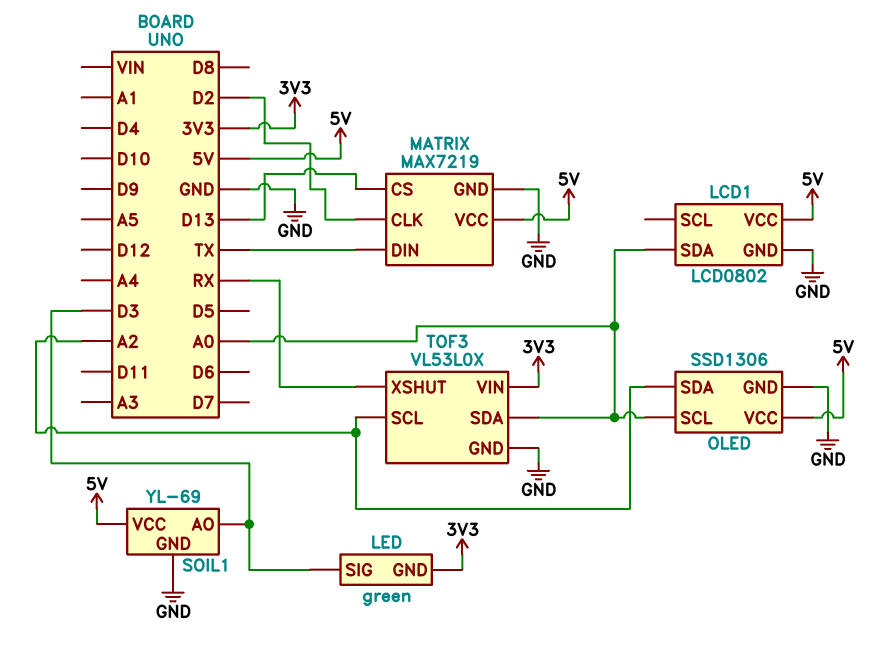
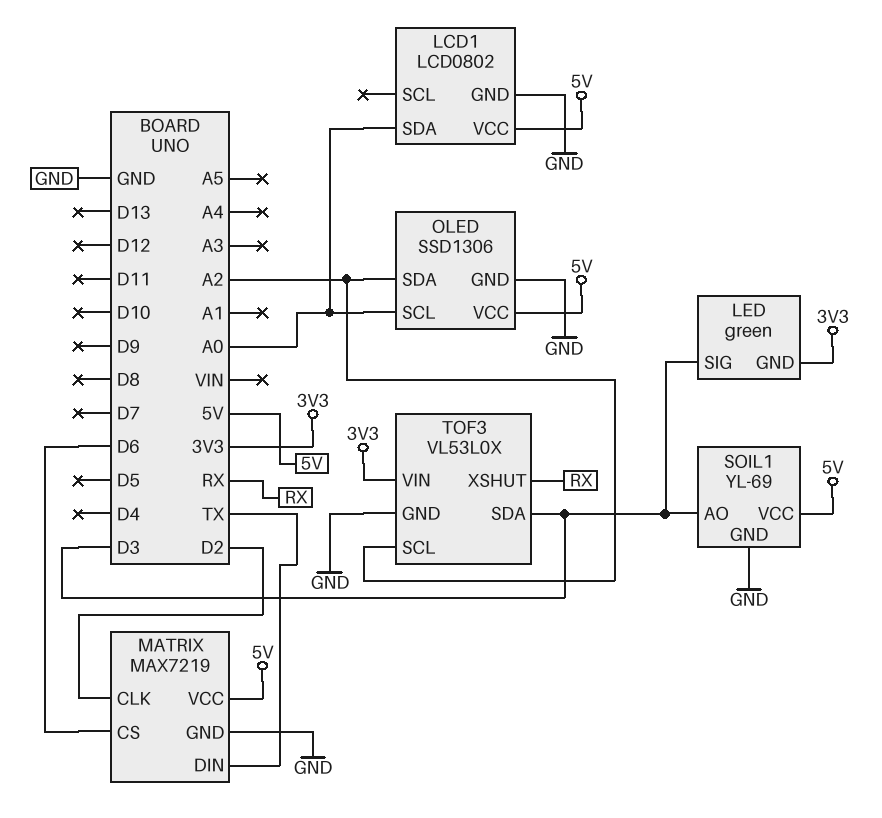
MATRIX pin CS: D13 -> D6
TOF3 pin SDA: A0 -> D3

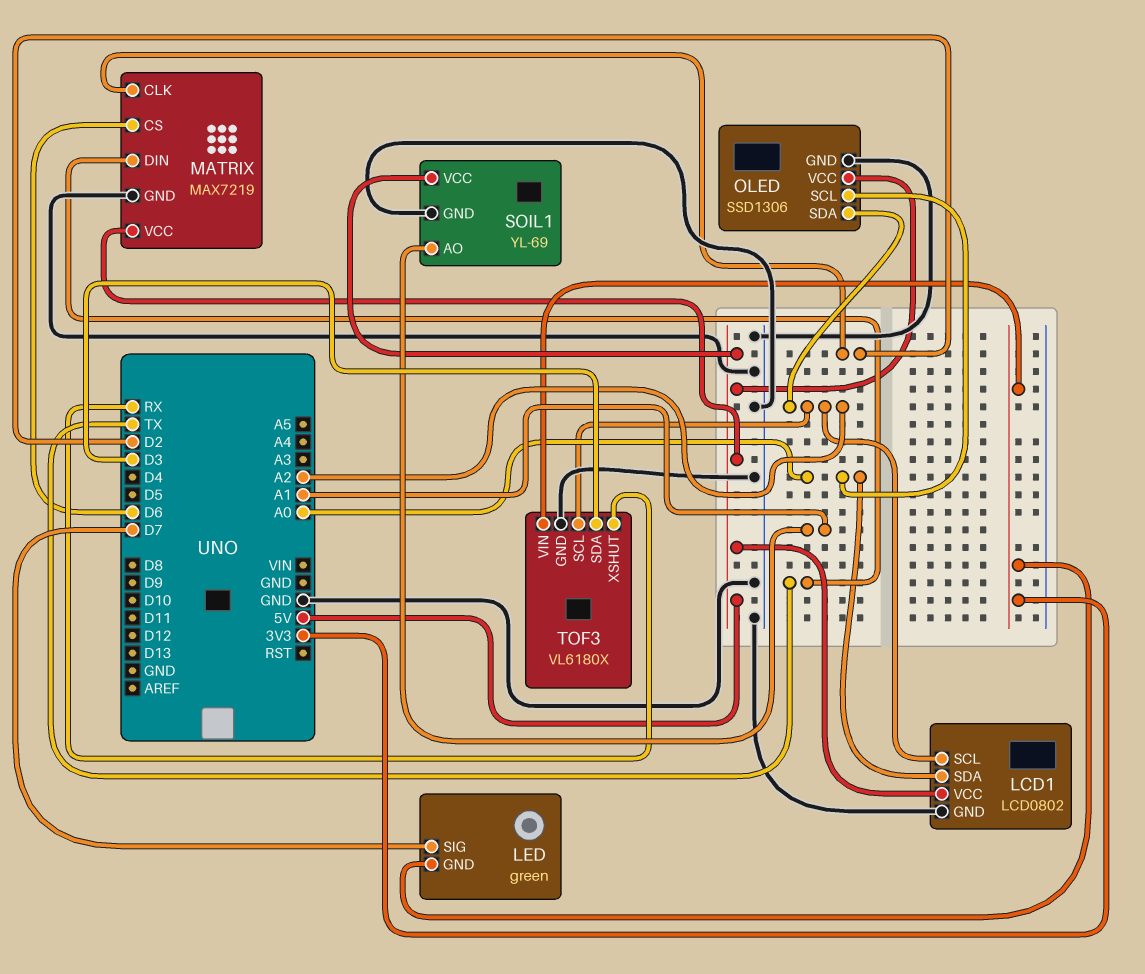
LCD1 pin SCL: none -> A2
LED pin SIG: D3 -> D7
SOIL1 pin AO: D3 -> A1
TOF3: VL53L0X -> VL6180X

